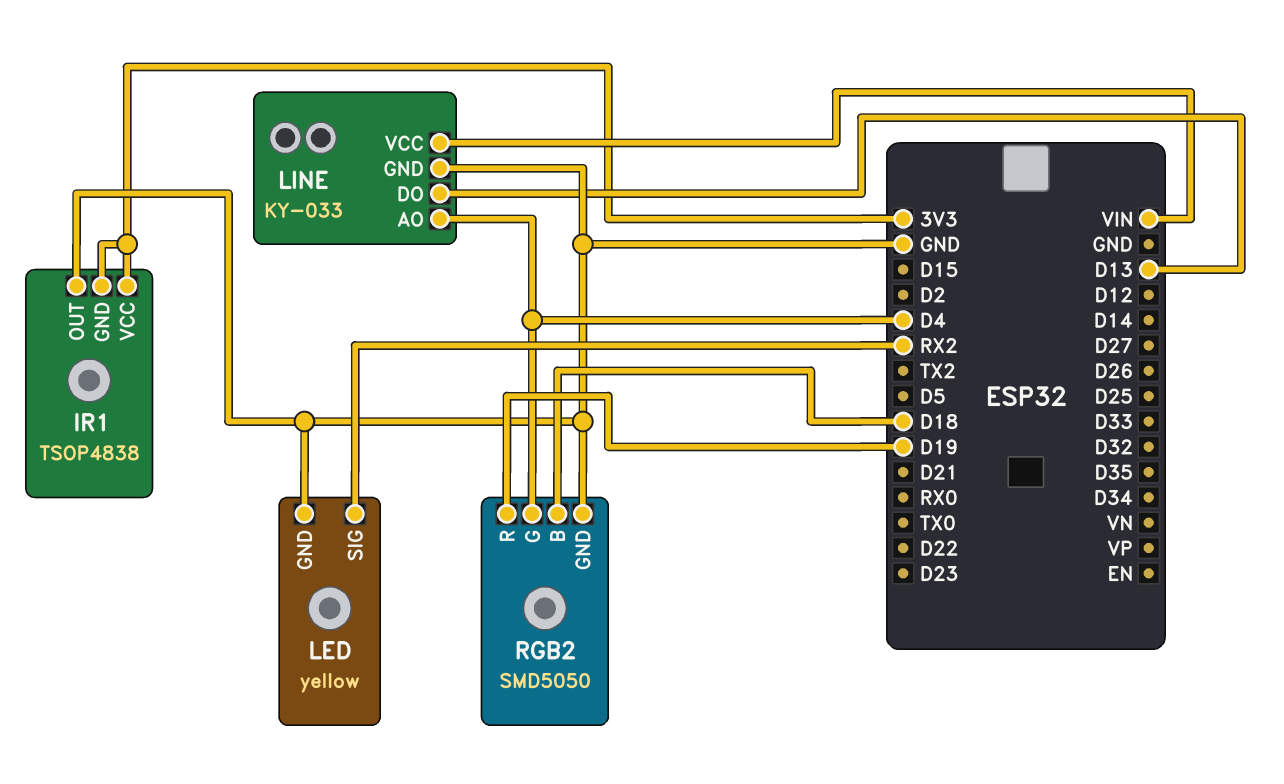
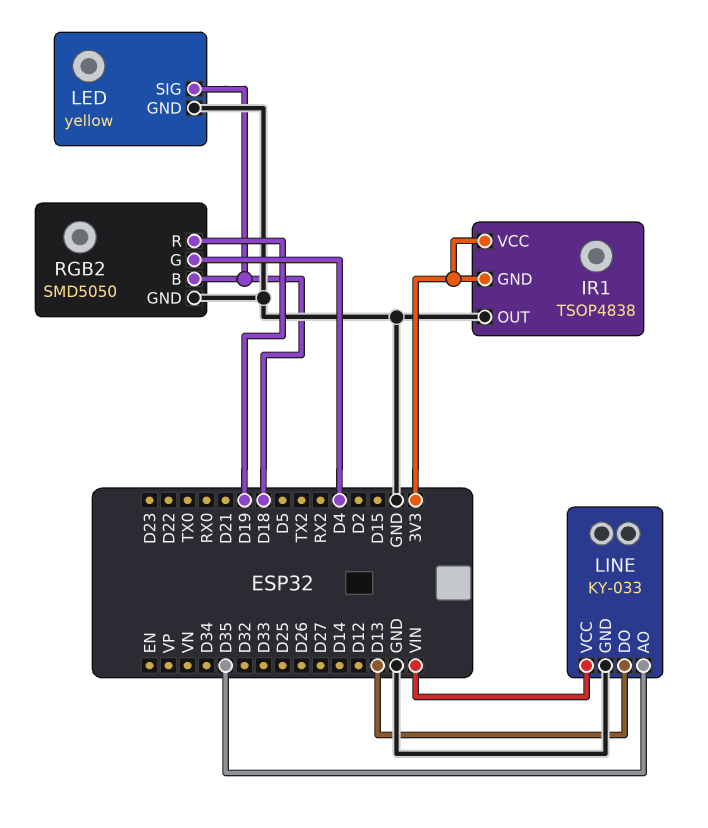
LED pin SIG: RX2 -> D18
LINE pin AO: D4 -> D35

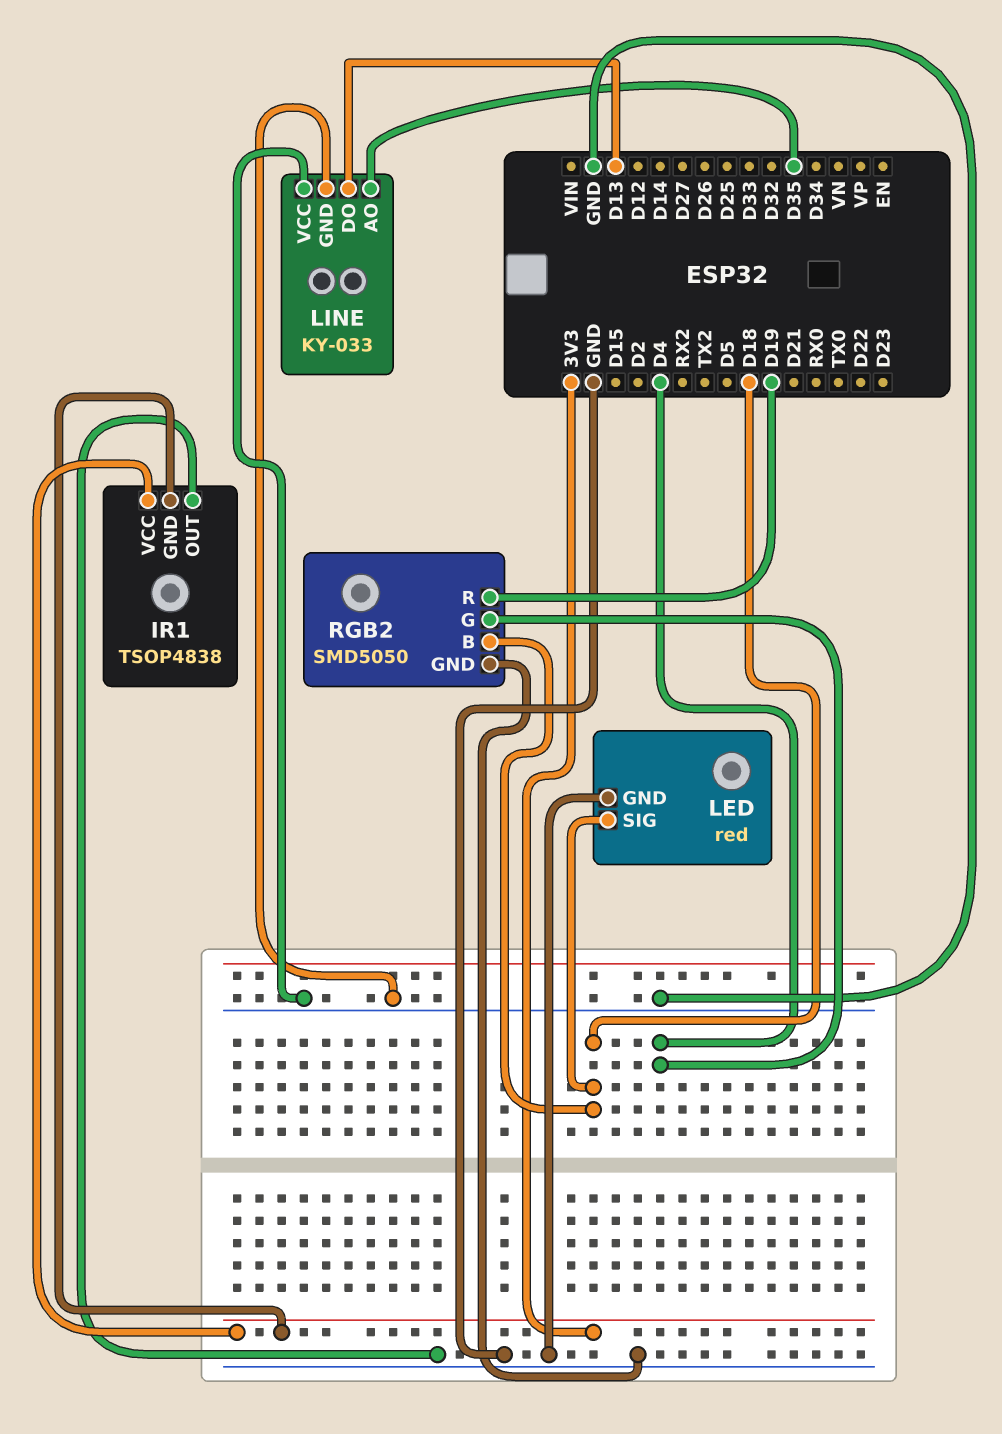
LED: yellow -> red
LINE pin VCC: VIN -> GND

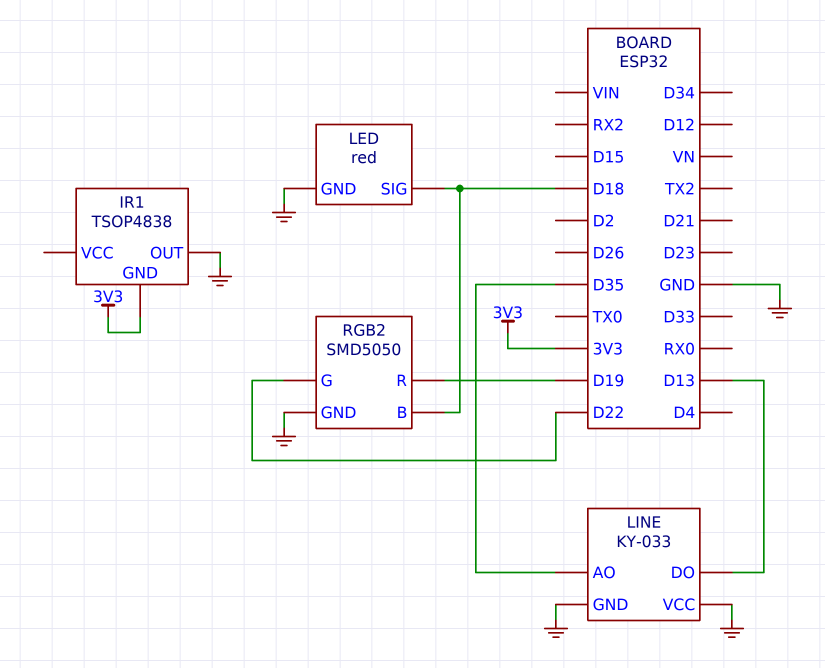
IR1 pin VCC: 3V3 -> none
RGB2 pin G: D4 -> D22

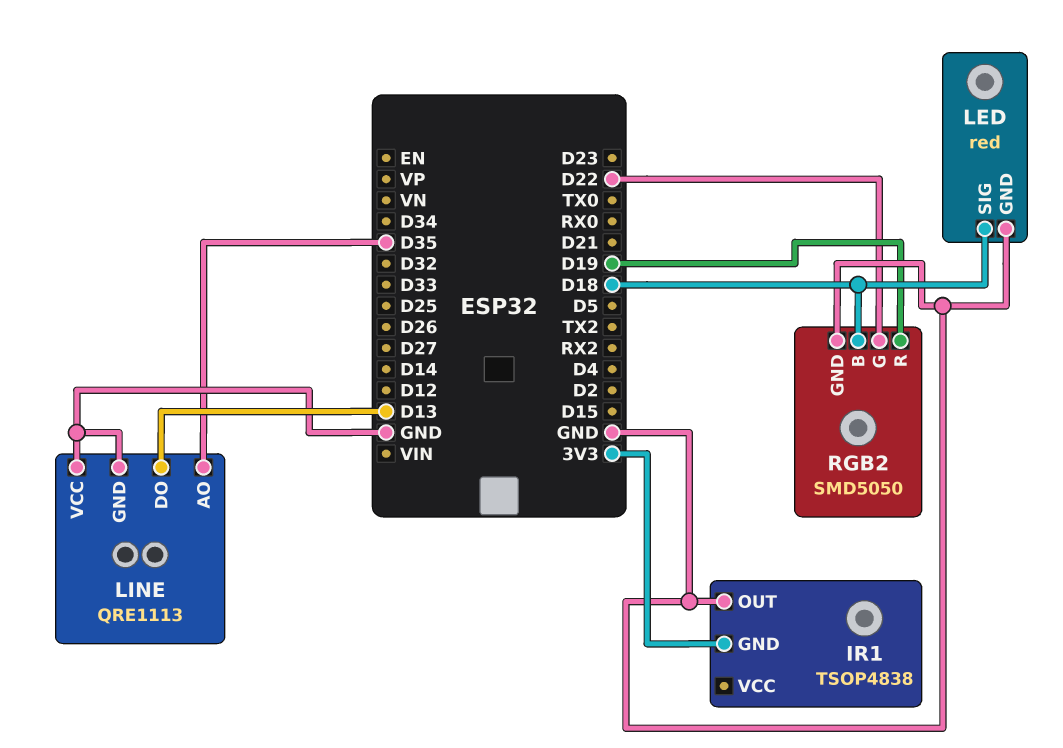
LINE: KY-033 -> QRE1113

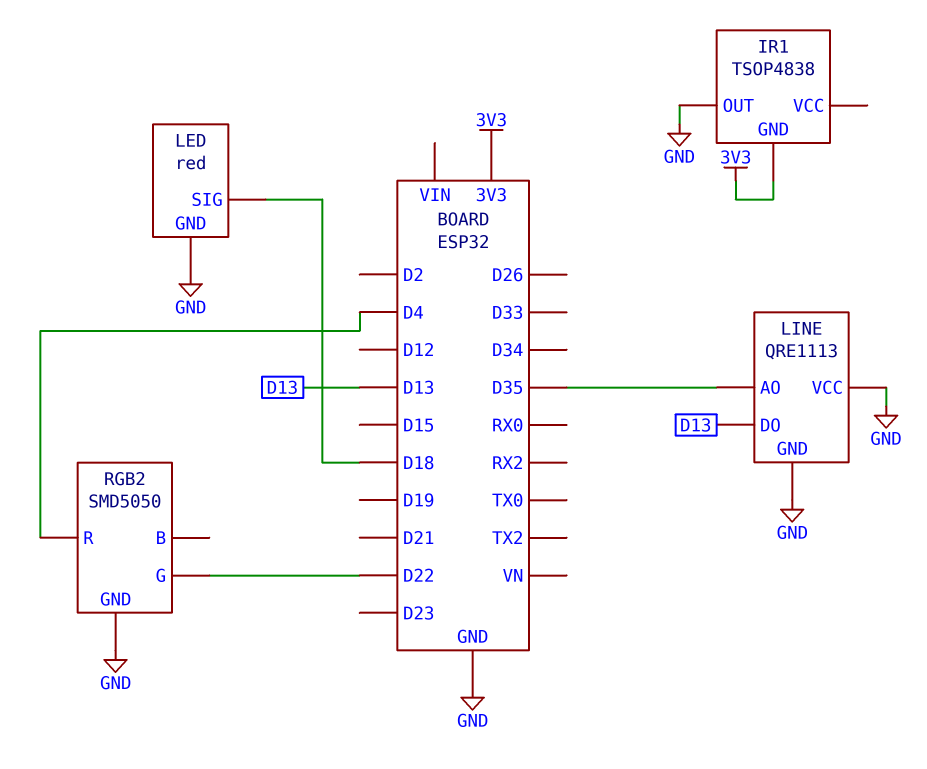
RGB2 pin B: D18 -> none
RGB2 pin R: D19 -> D4

